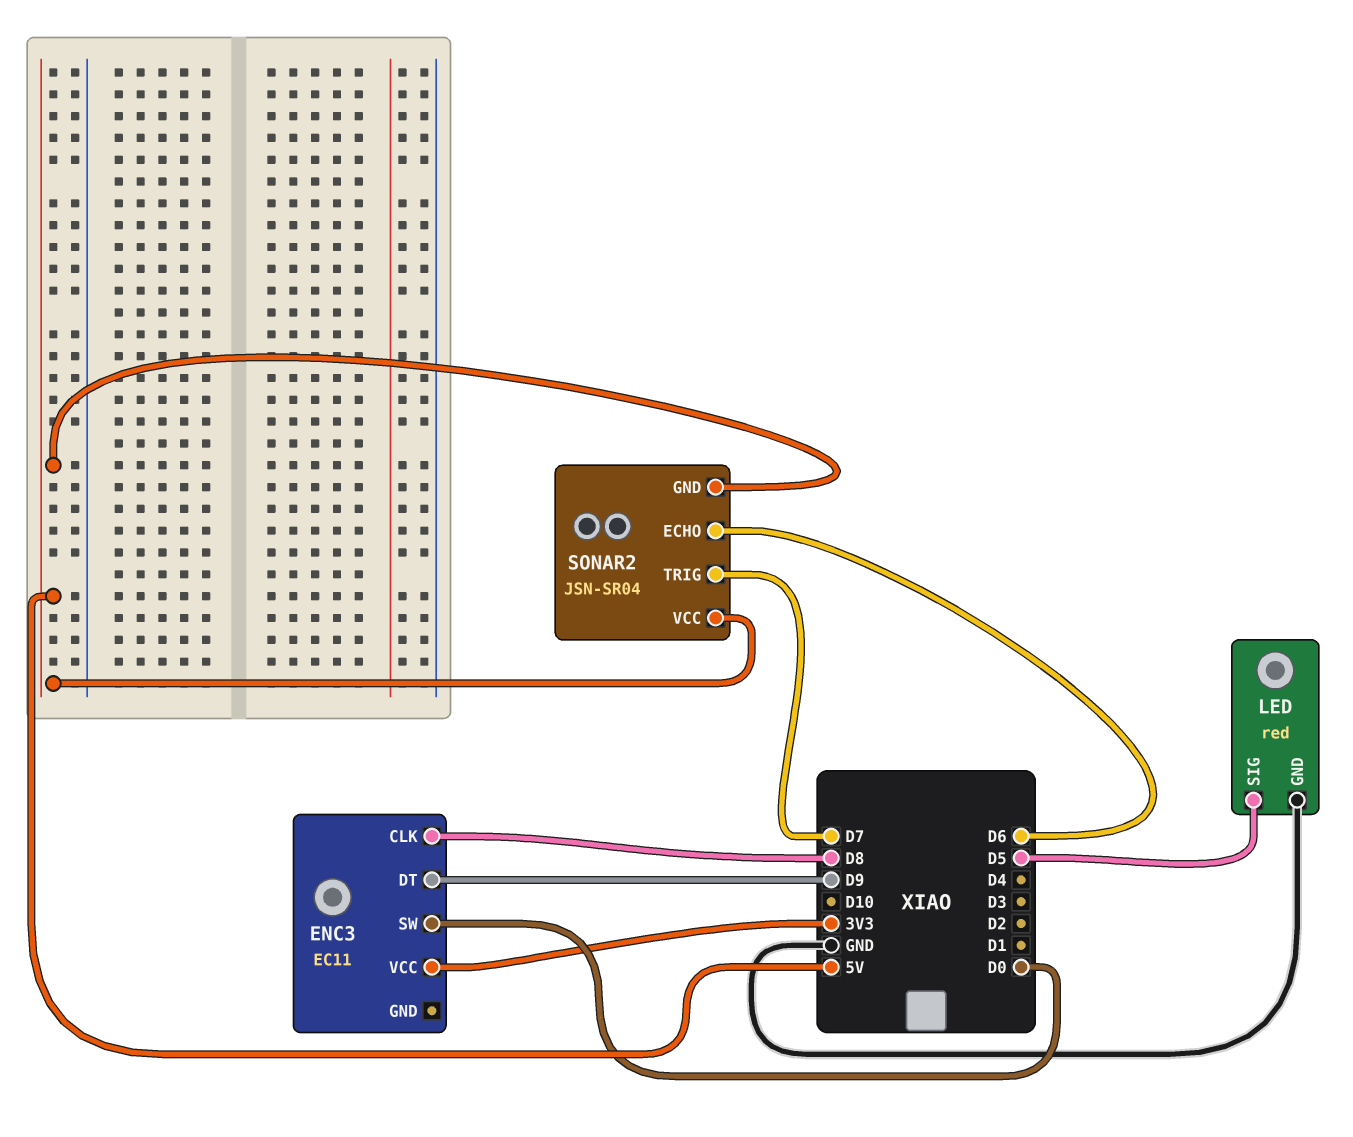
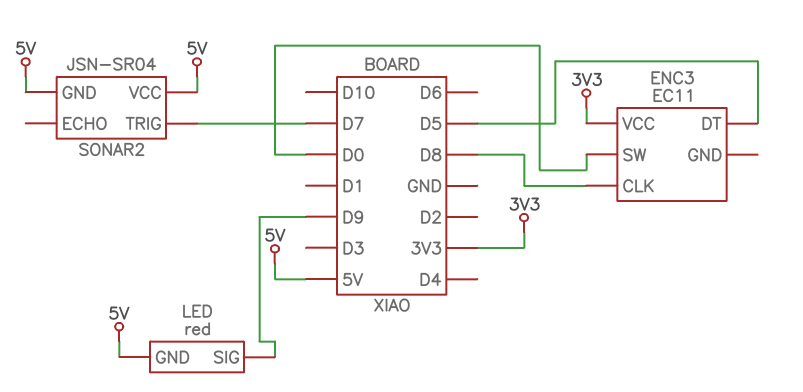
ENC3 pin DT: D9 -> D5
LED pin GND: GND -> 5V
LED pin SIG: D5 -> D9
SONAR2 pin ECHO: D6 -> none

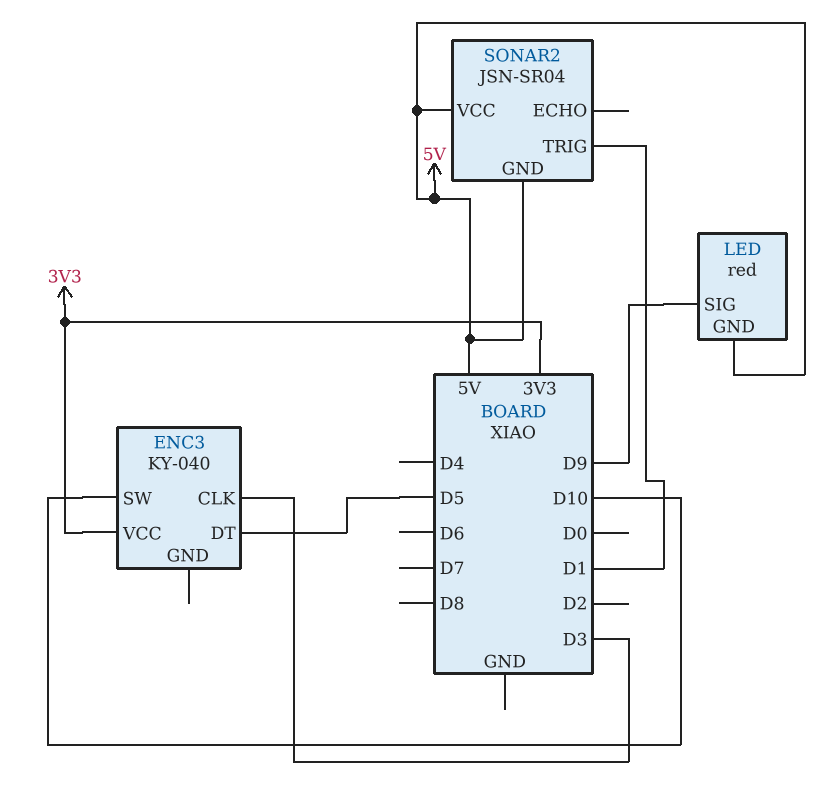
ENC3: EC11 -> KY-040
ENC3 pin CLK: D8 -> D3
ENC3 pin SW: D0 -> D10
SONAR2 pin TRIG: D7 -> D1

